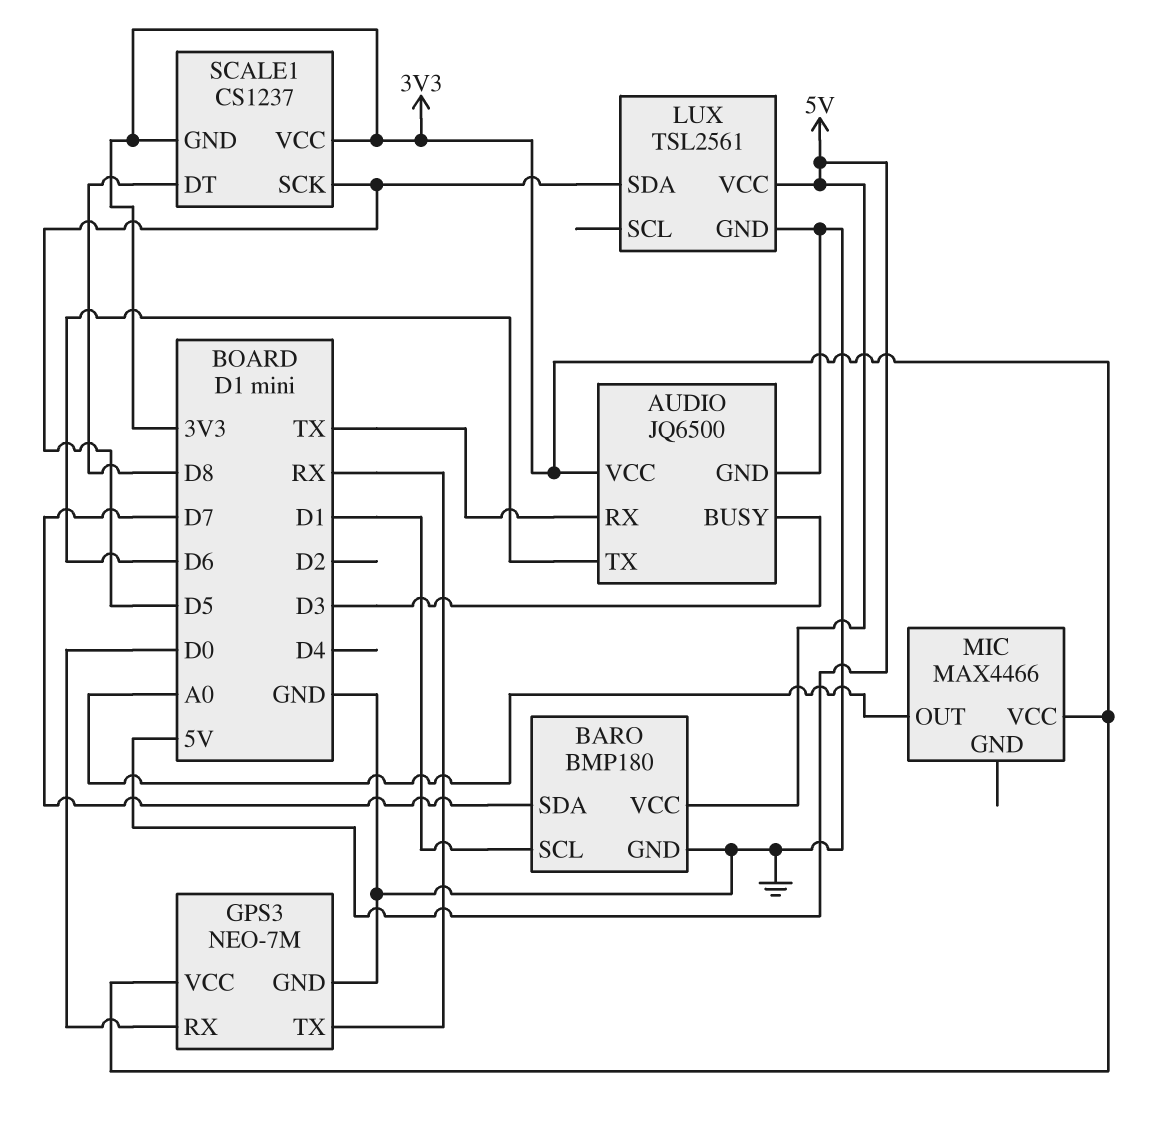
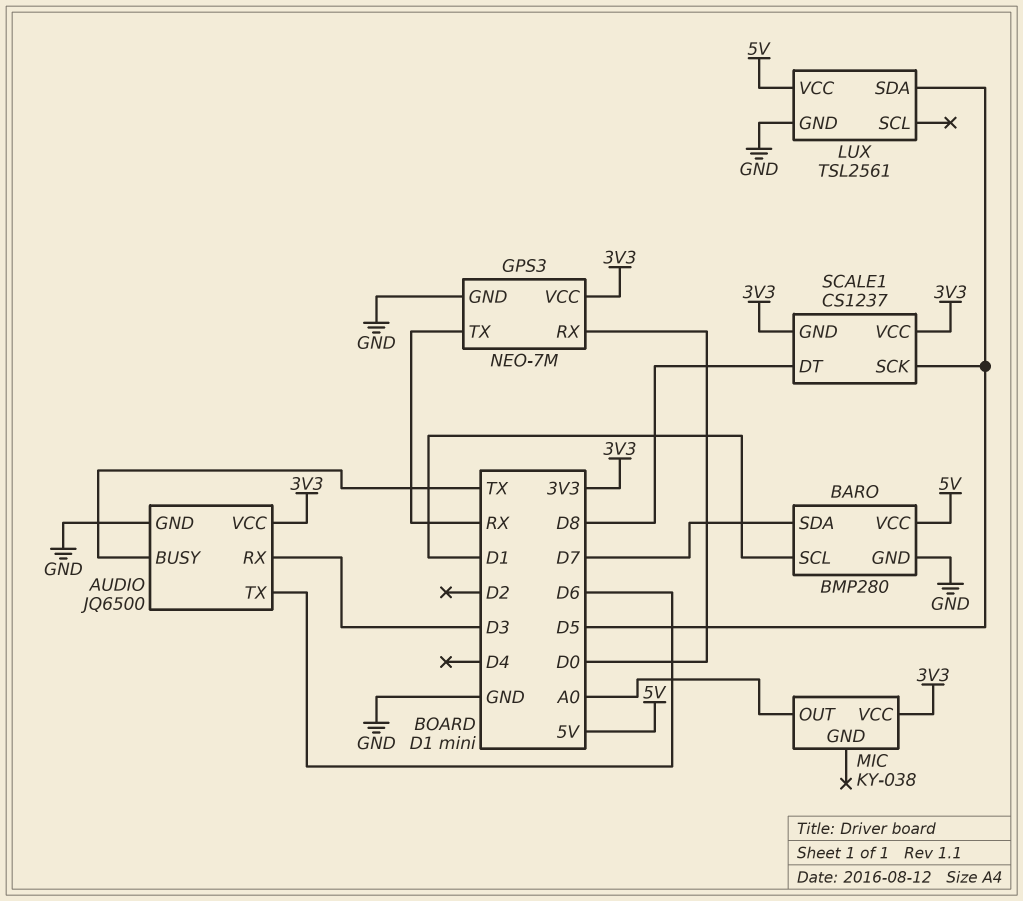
AUDIO pin BUSY: D3 -> TX
AUDIO pin RX: TX -> D3
BARO: BMP180 -> BMP280
MIC: MAX4466 -> KY-038

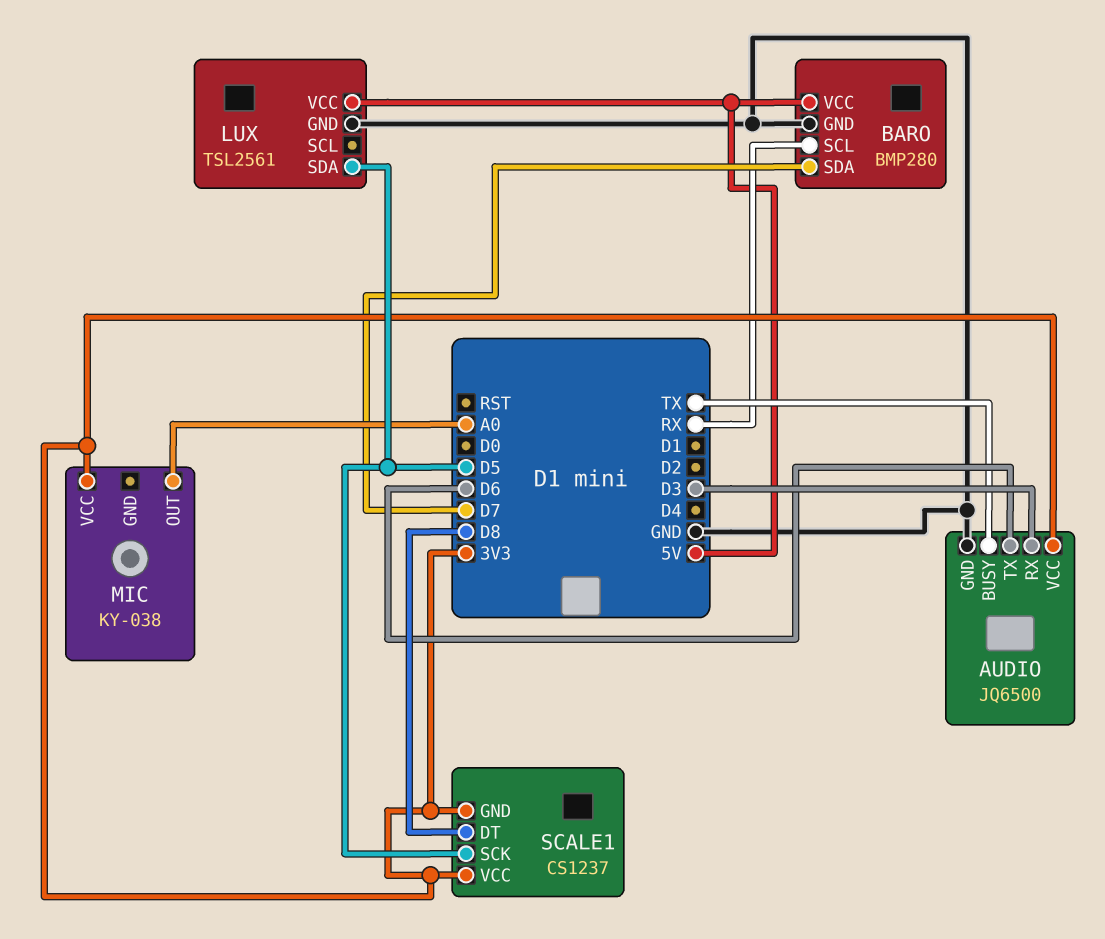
BARO pin SCL: D1 -> RX
GPS3: NEO-7M -> none
GPS3 pin GND: GND -> none
GPS3 pin RX: D0 -> none
GPS3 pin TX: RX -> none
GPS3 pin VCC: 3V3 -> none

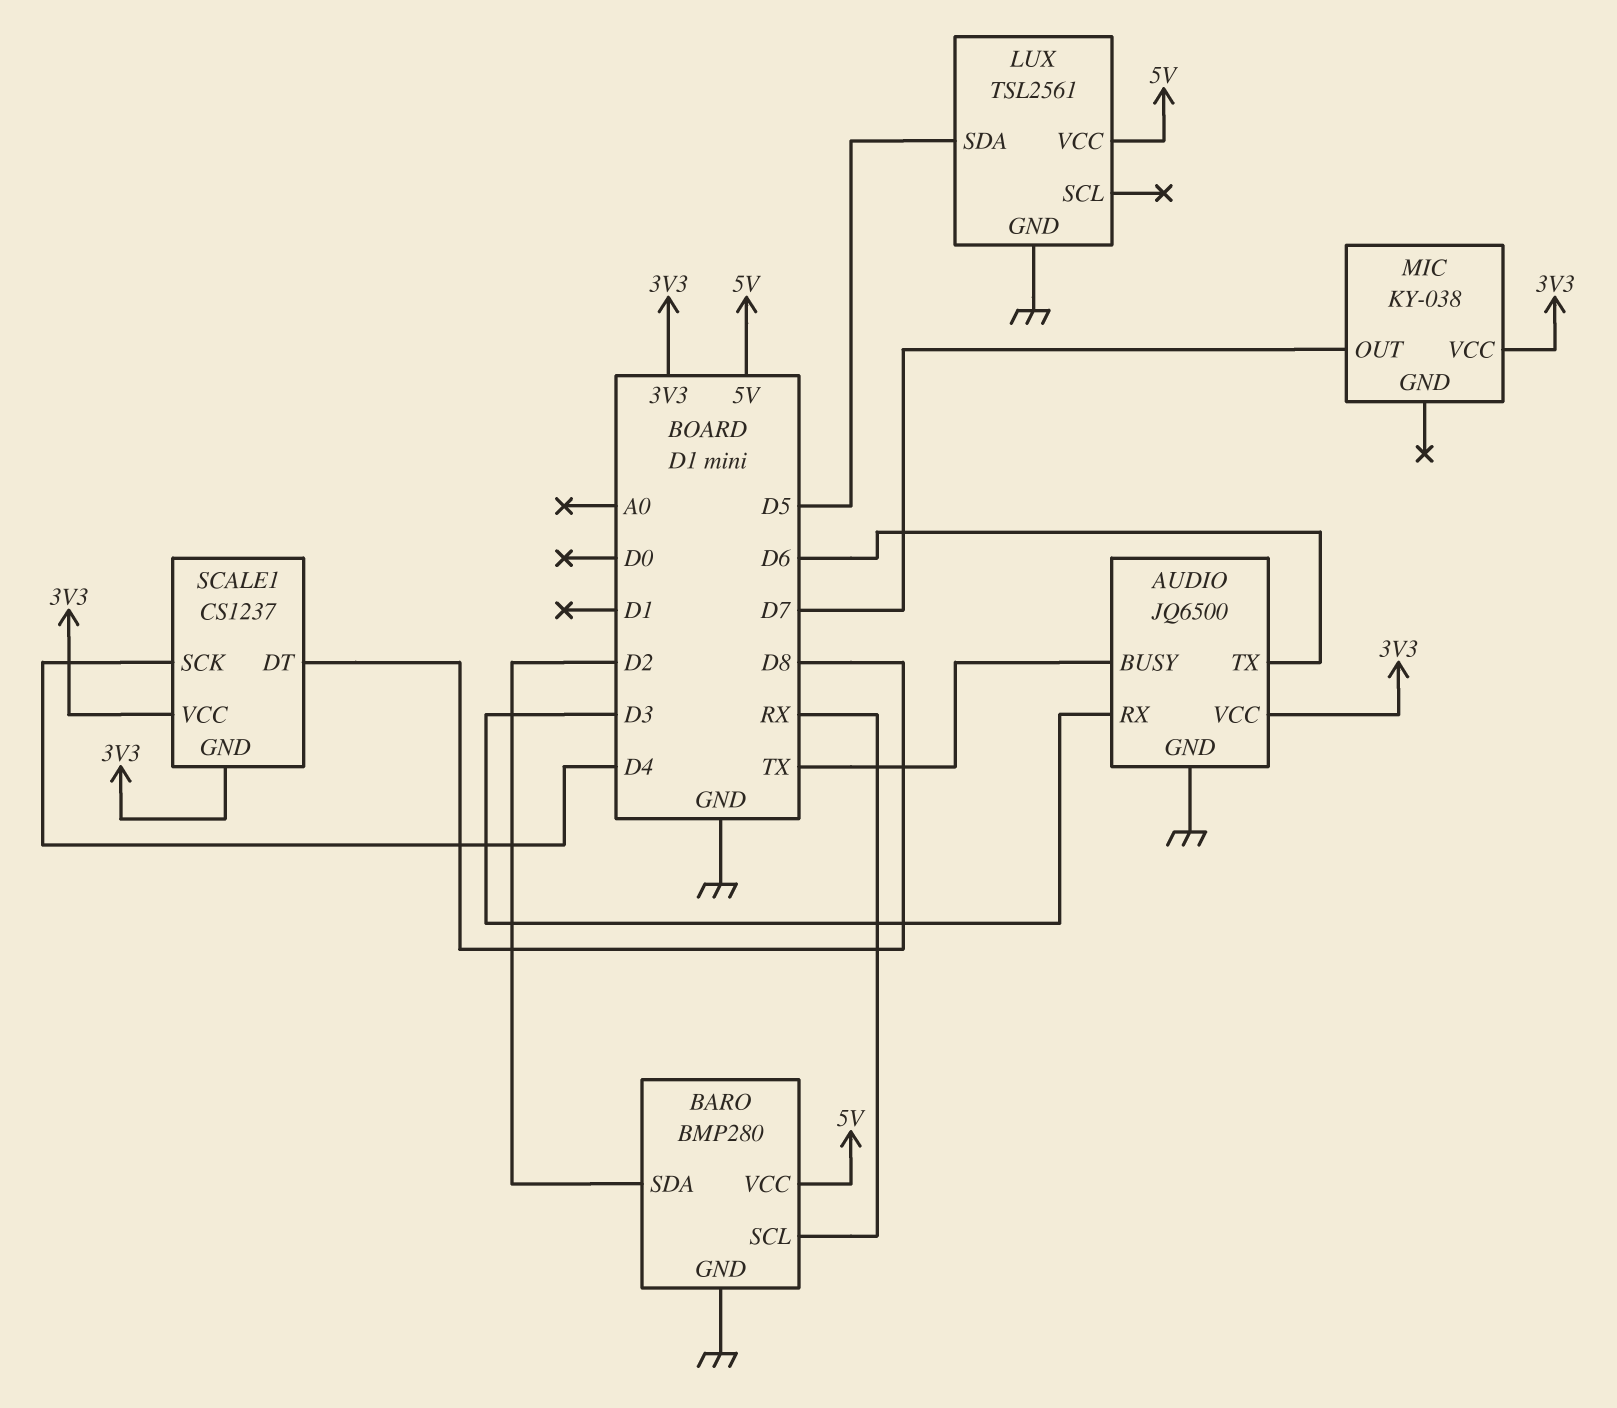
BARO pin SDA: D7 -> D2
MIC pin OUT: A0 -> D7
SCALE1 pin SCK: D5 -> D4

